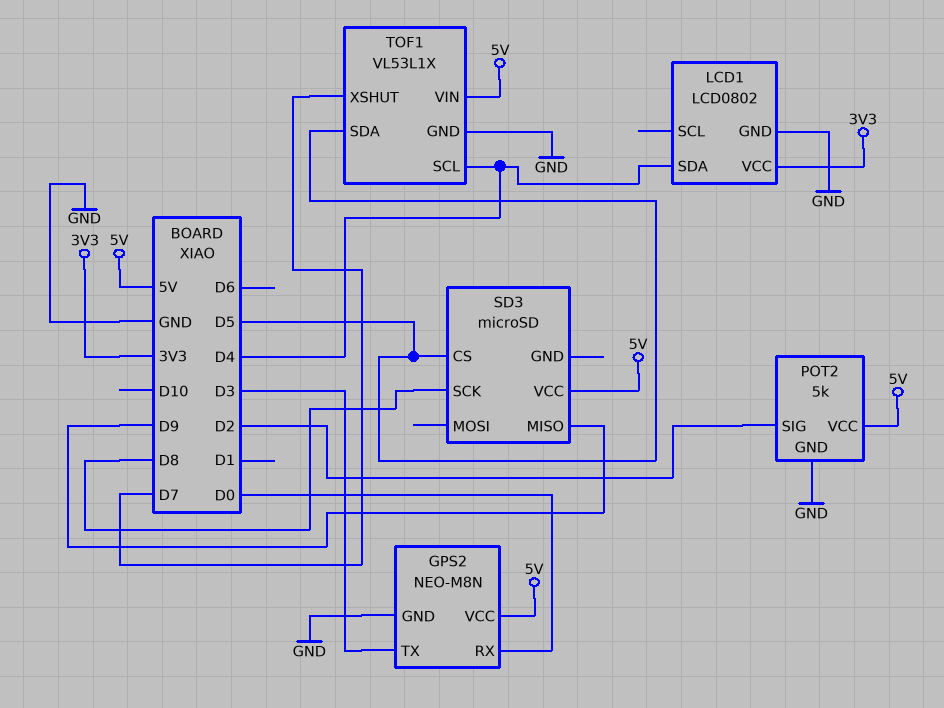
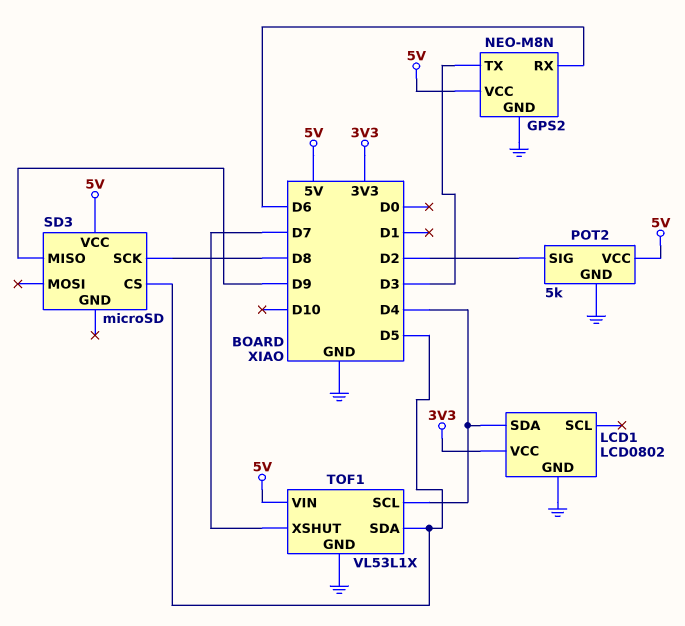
GPS2 pin RX: D0 -> D6

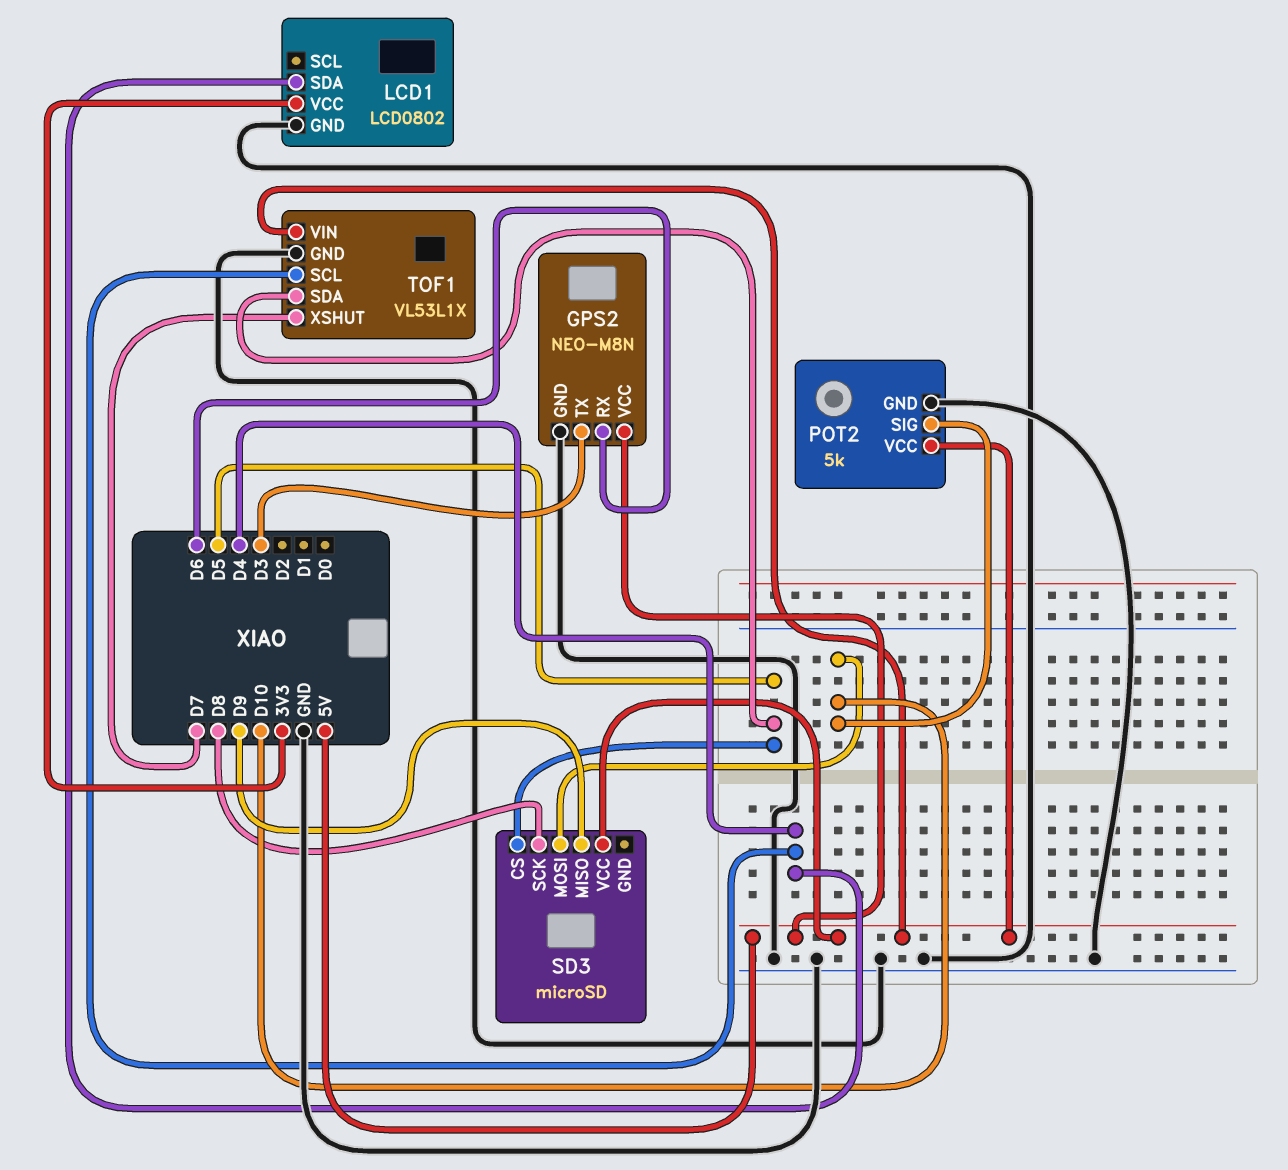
POT2 pin SIG: D2 -> D10
SD3 pin MOSI: none -> D10

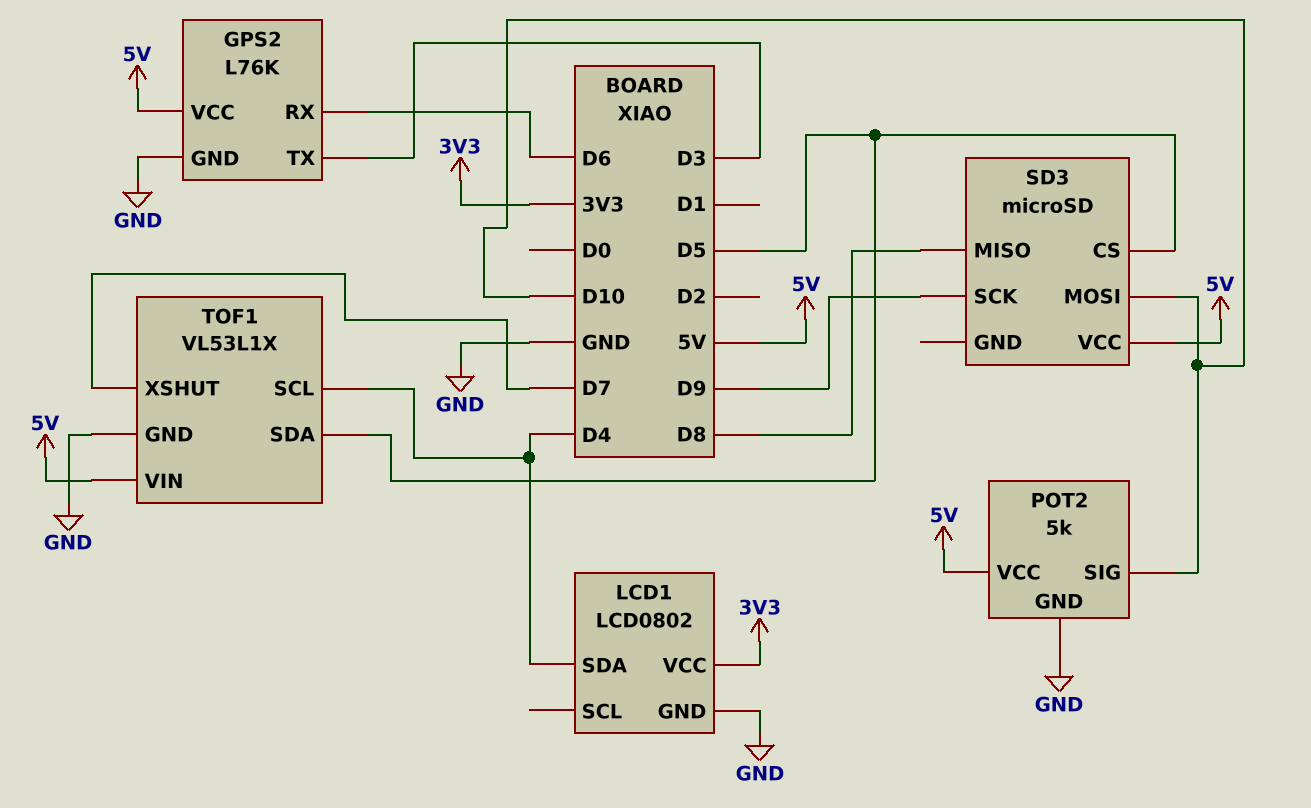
GPS2: NEO-M8N -> L76K
SD3 pin MISO: D9 -> D8
SD3 pin SCK: D8 -> D9

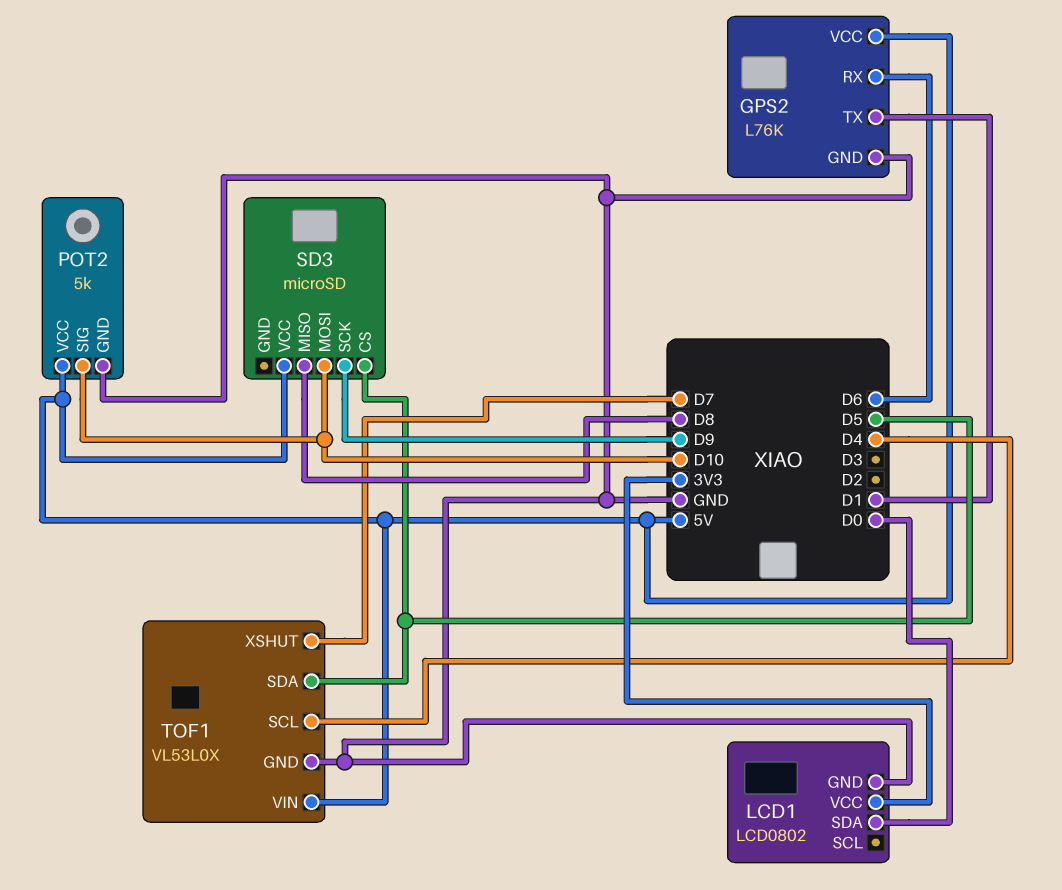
GPS2 pin TX: D3 -> D1
LCD1 pin SDA: D4 -> D0
TOF1: VL53L1X -> VL53L0X

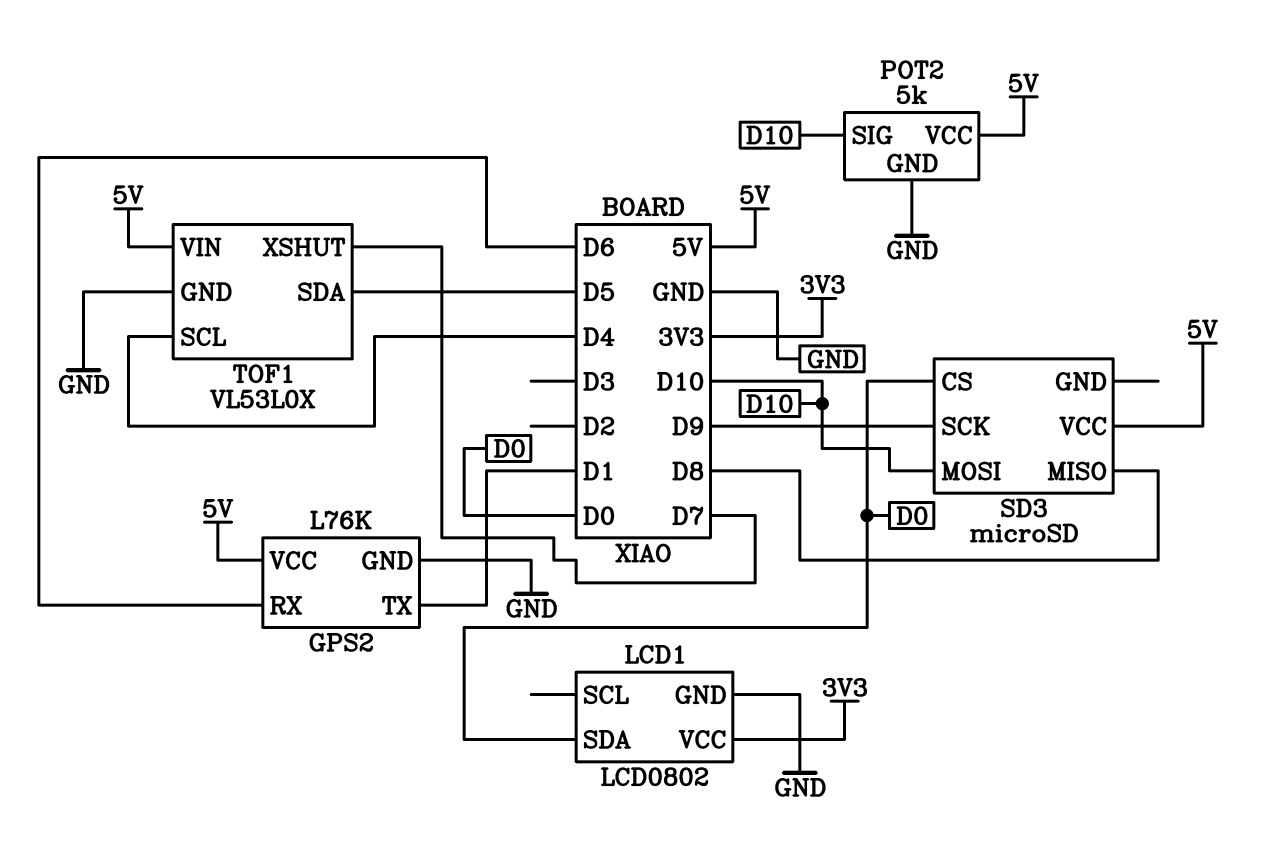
SD3 pin CS: D5 -> D0

